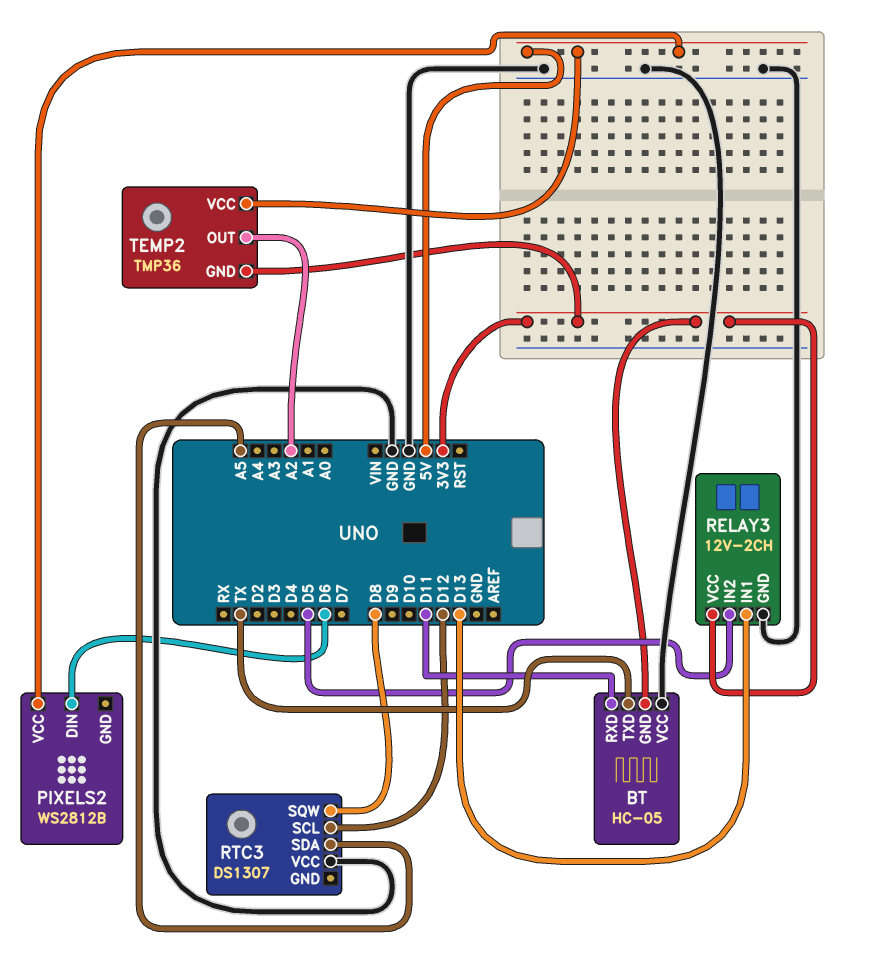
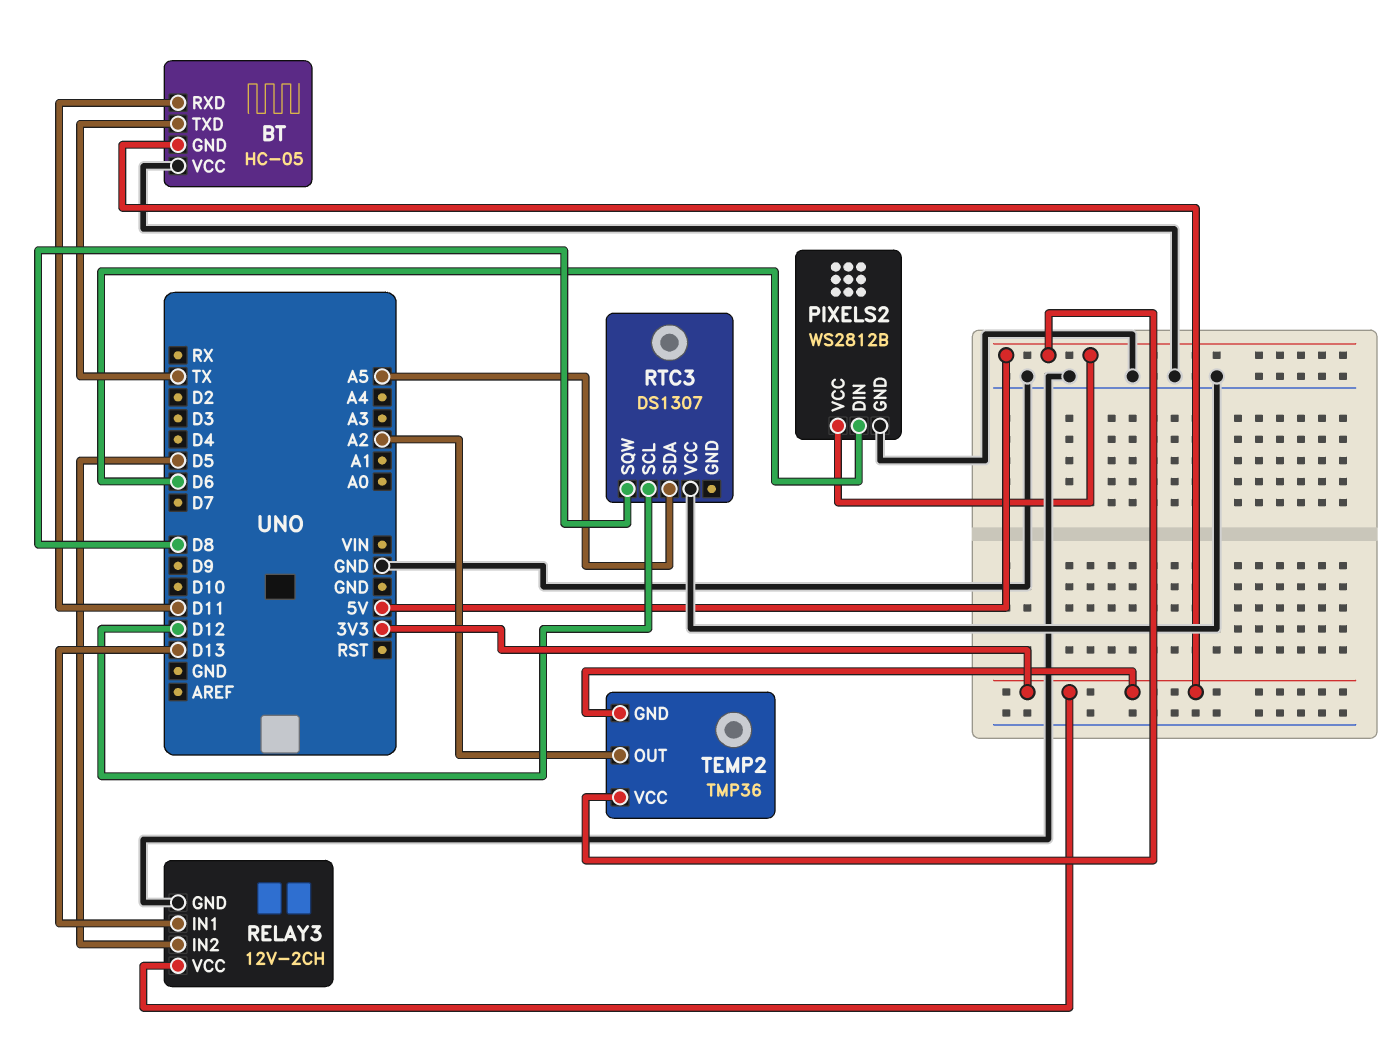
PIXELS2 pin GND: none -> GND

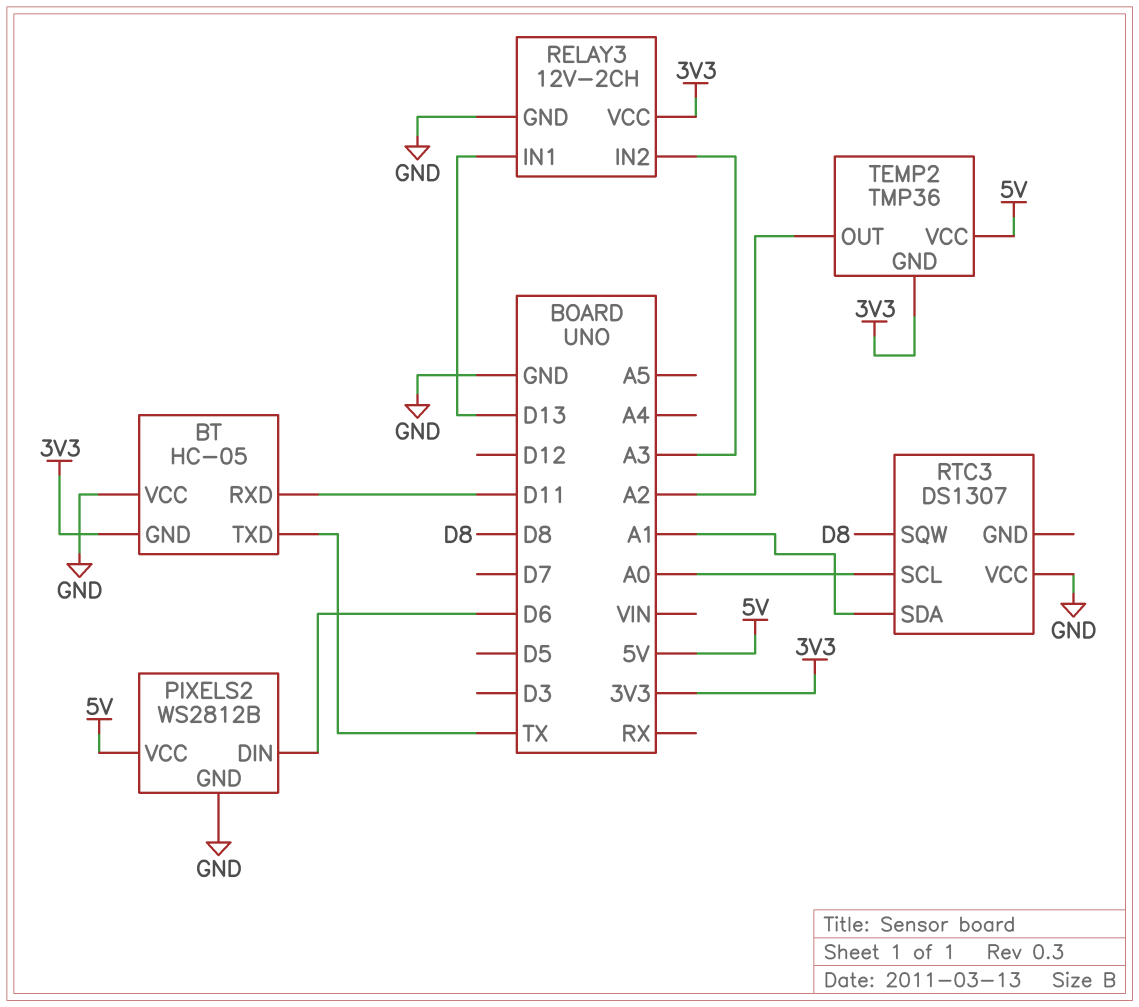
RELAY3 pin IN2: D5 -> A3
RTC3 pin SCL: D12 -> A0
RTC3 pin SDA: A5 -> A1

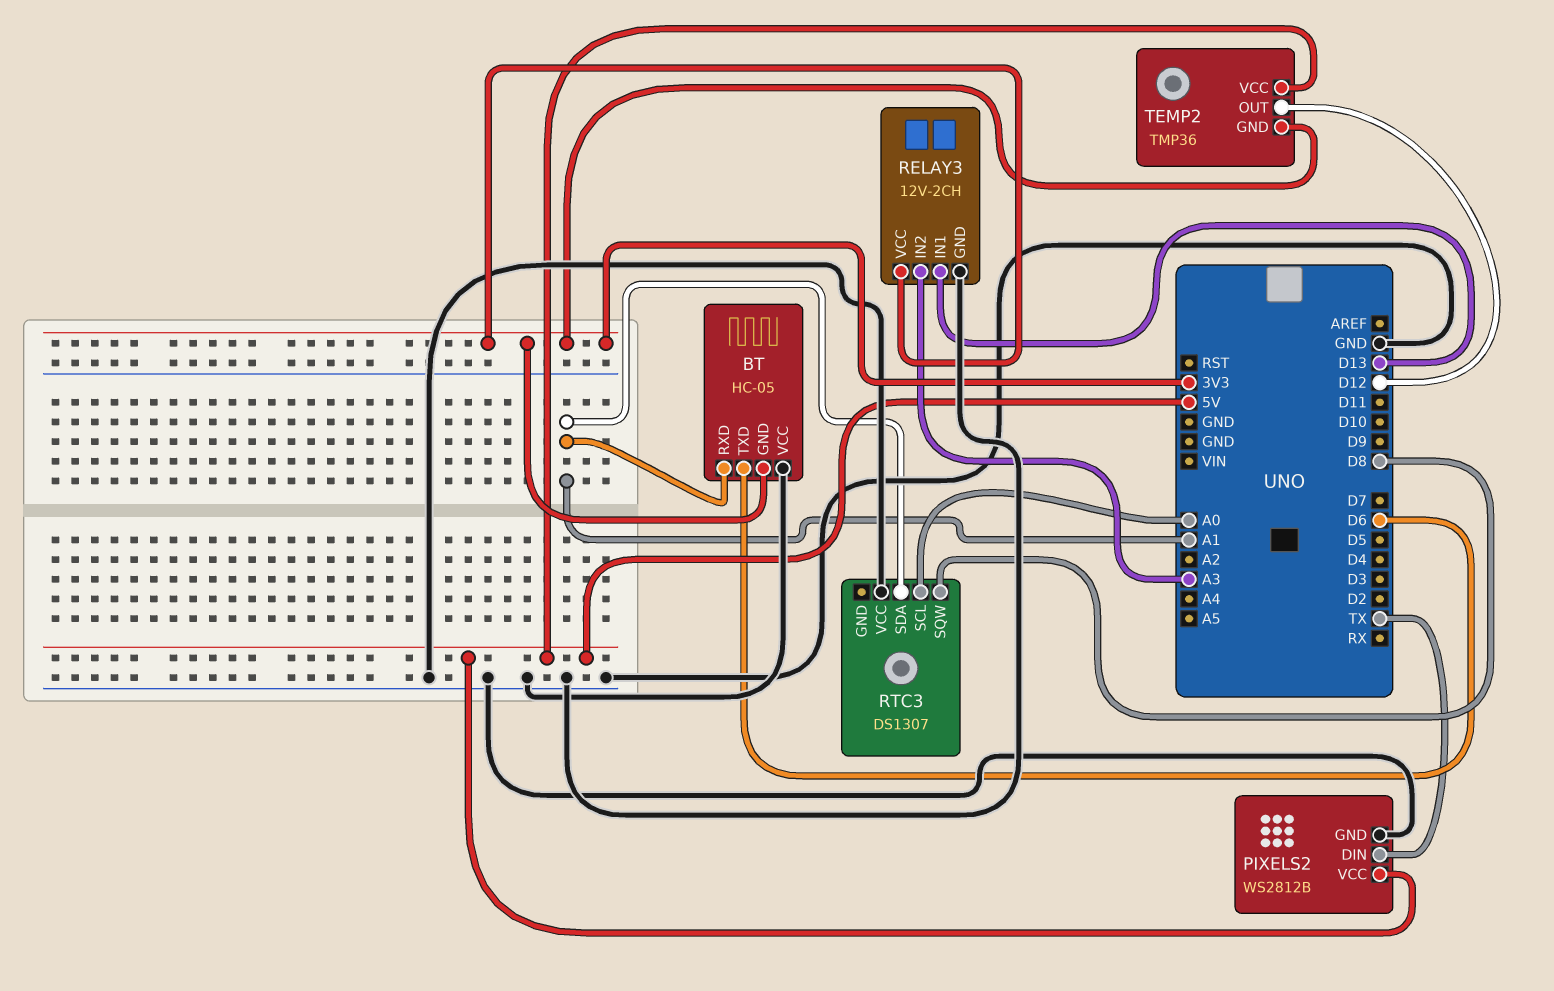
BT pin RXD: D11 -> A1
BT pin TXD: TX -> D6
PIXELS2 pin DIN: D6 -> TX
TEMP2 pin OUT: A2 -> D12

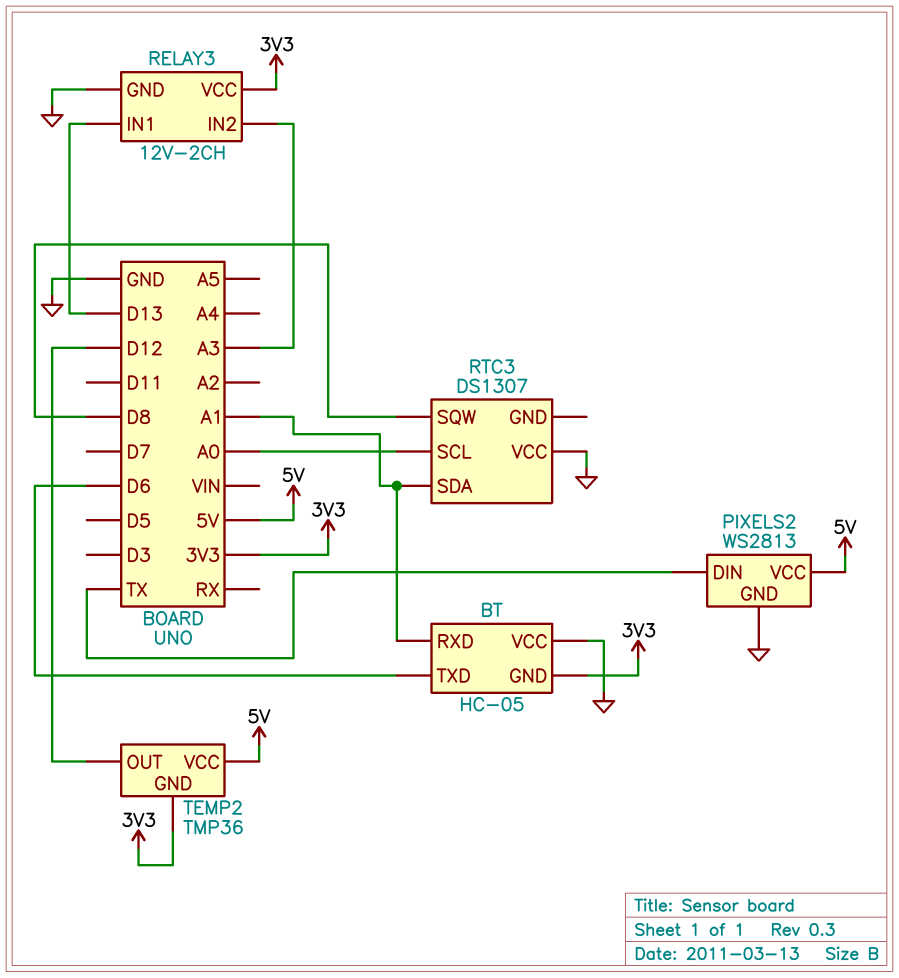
PIXELS2: WS2812B -> WS2813

